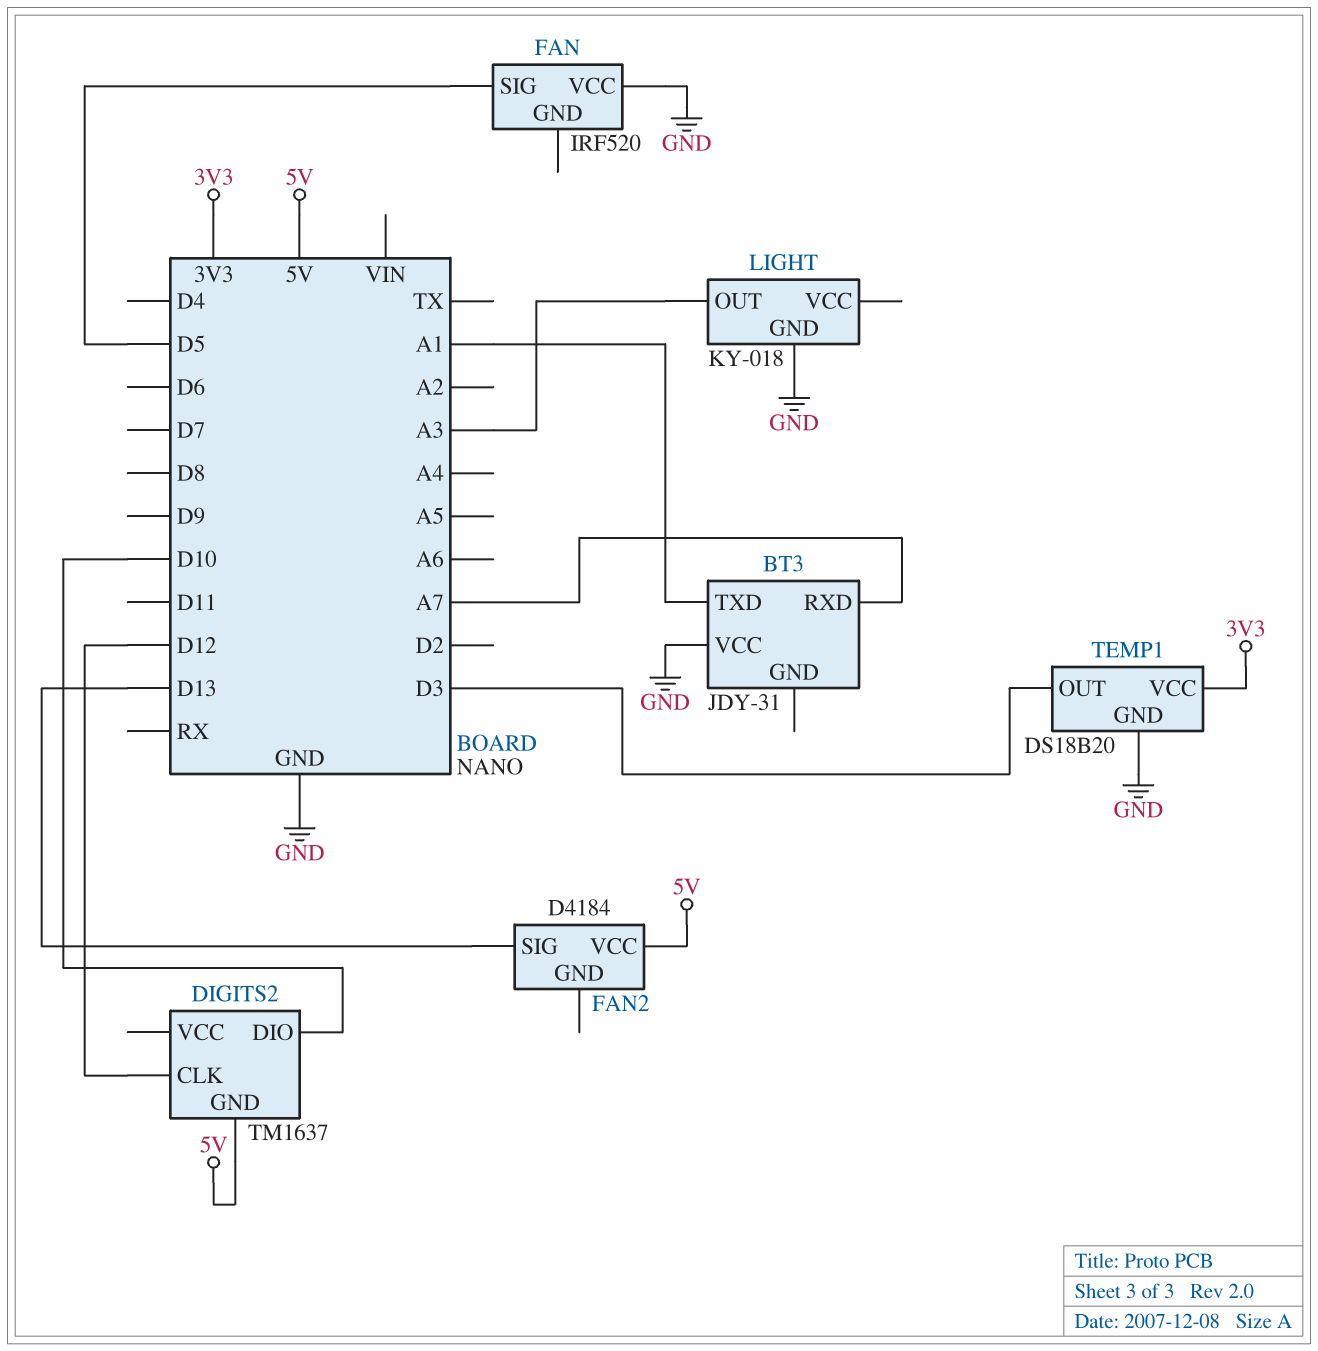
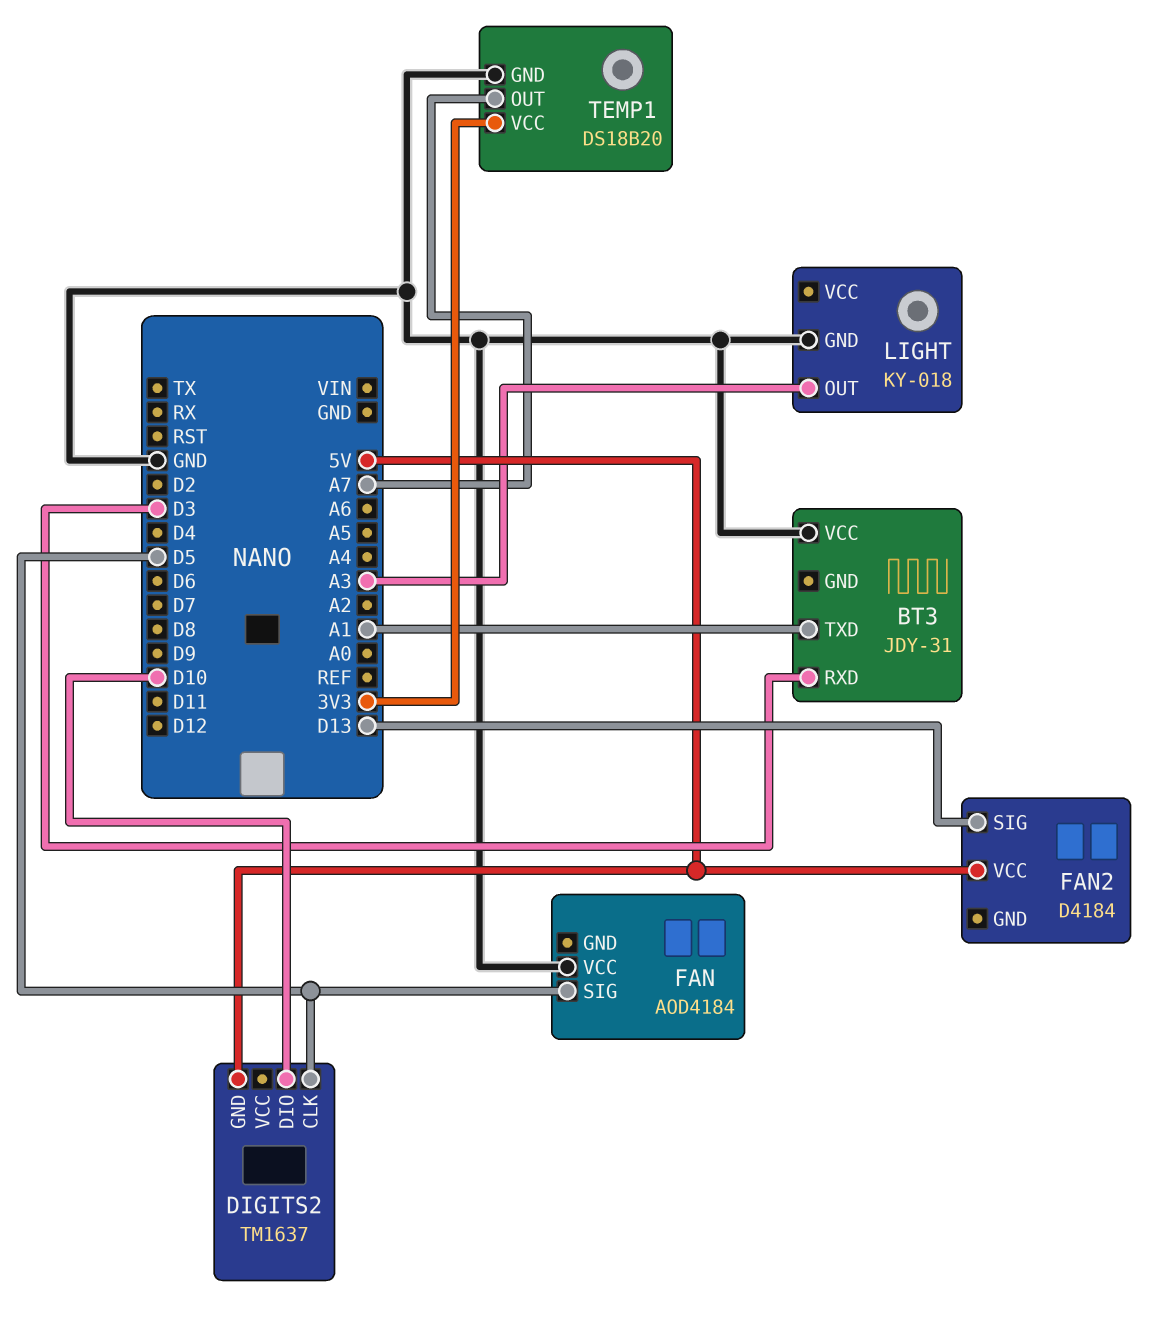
BT3 pin RXD: A7 -> D3
DIGITS2 pin CLK: D12 -> D5
FAN: IRF520 -> AOD4184
TEMP1 pin OUT: D3 -> A7

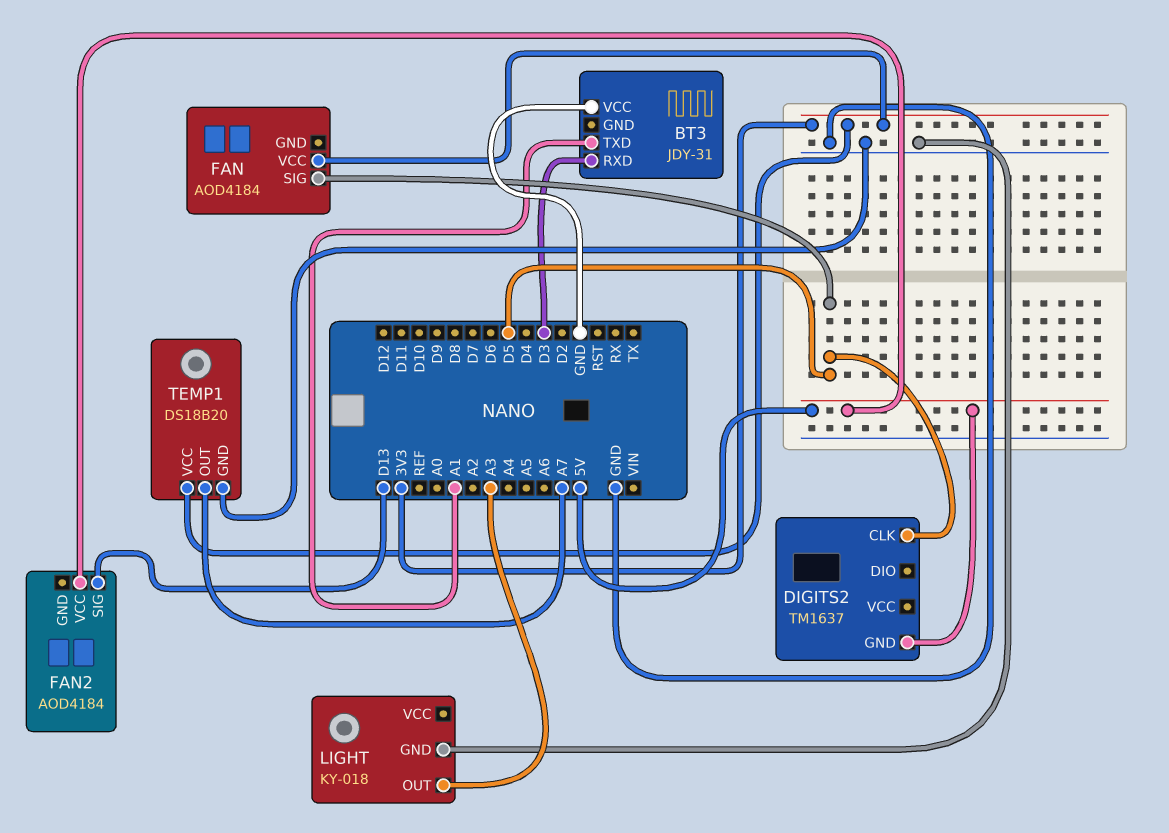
DIGITS2 pin DIO: D10 -> none
FAN pin VCC: GND -> 3V3
FAN2: D4184 -> AOD4184

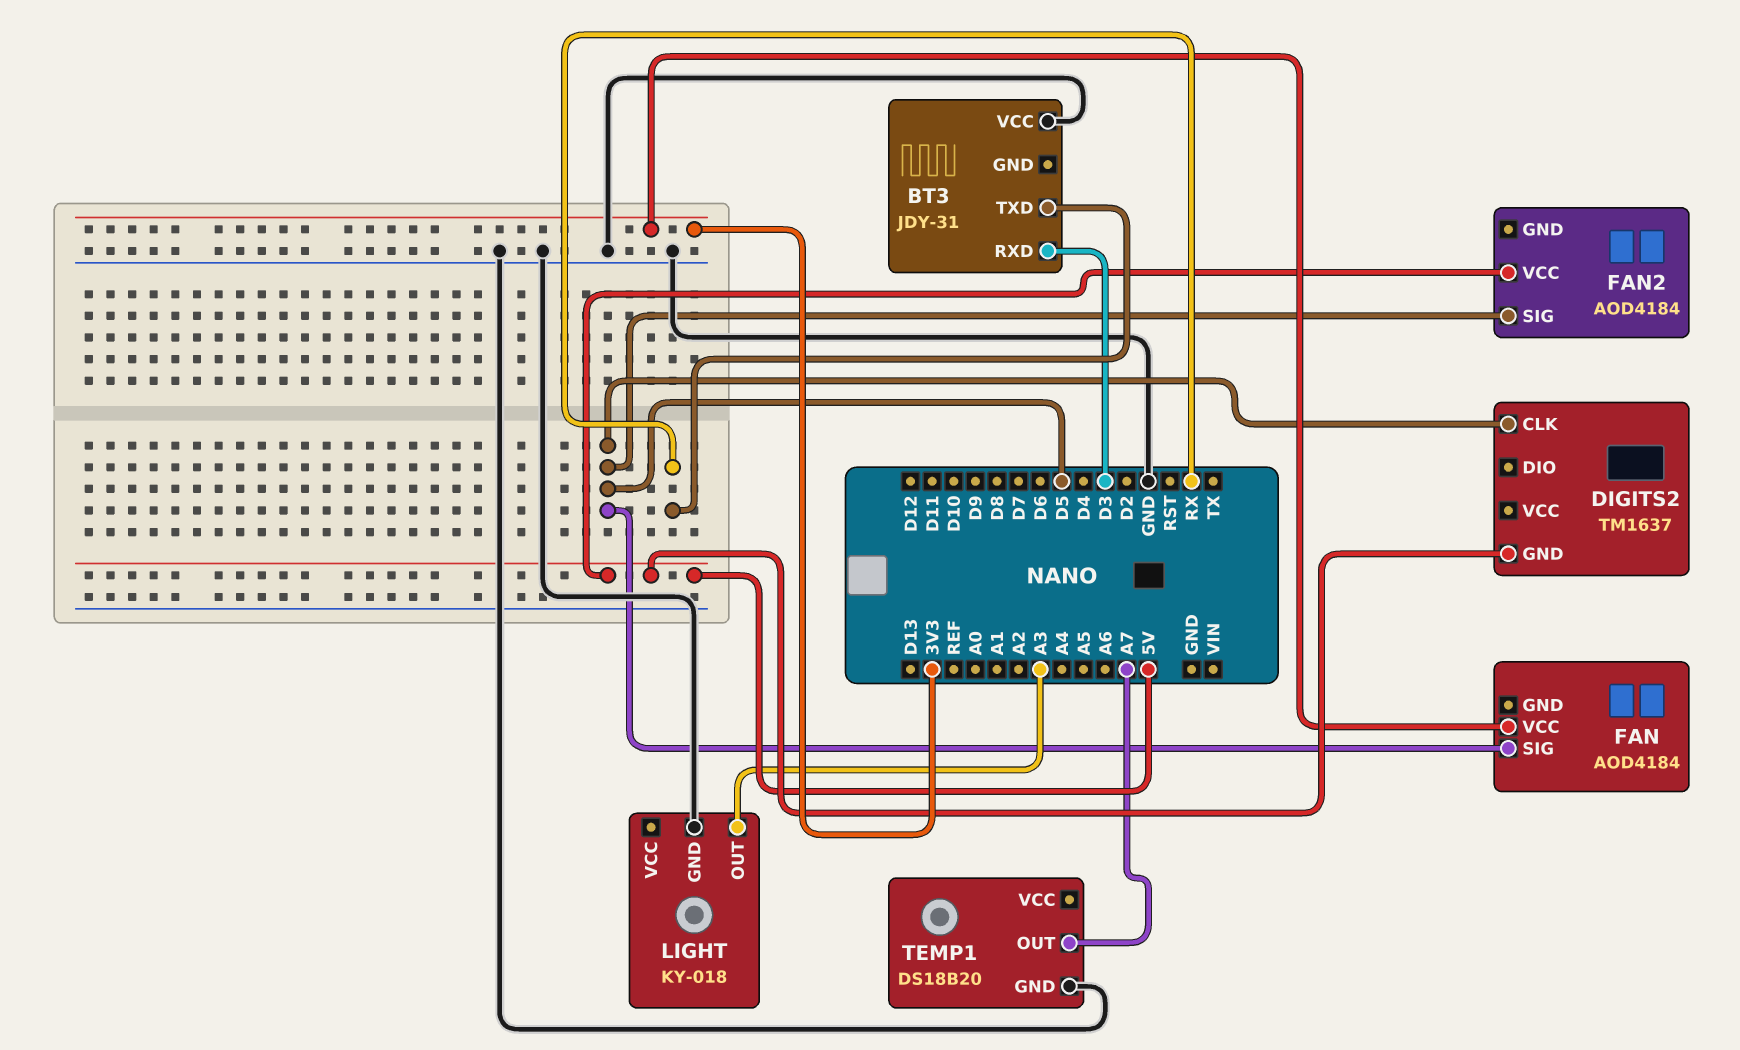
BT3 pin TXD: A1 -> RX
FAN2 pin SIG: D13 -> D5
TEMP1 pin VCC: 3V3 -> none

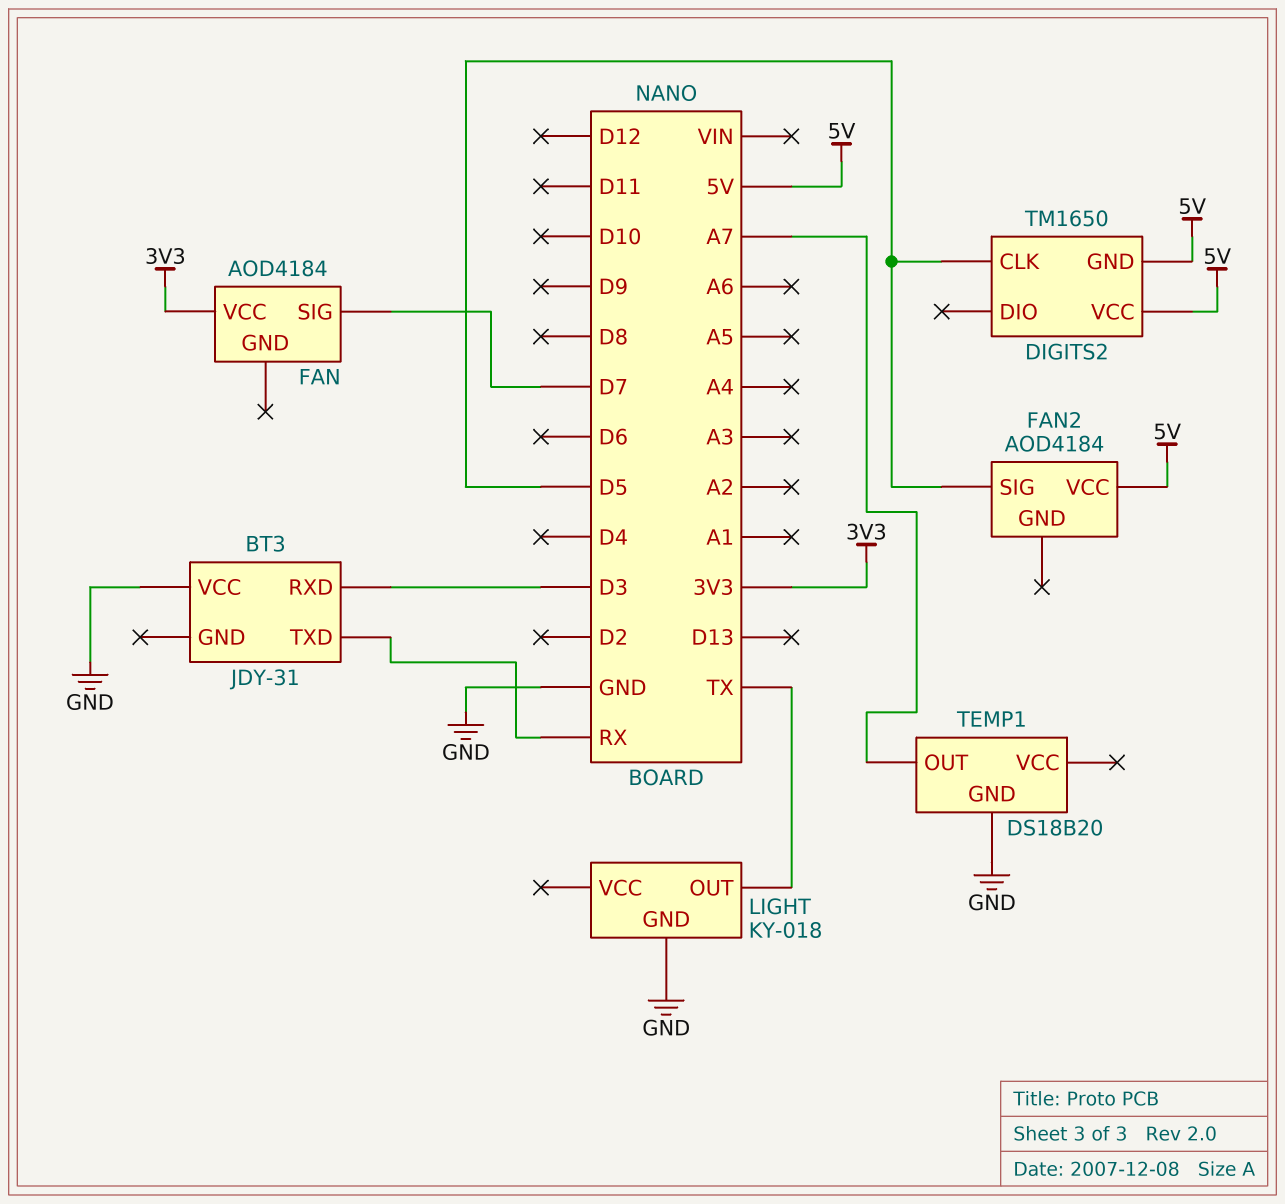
DIGITS2: TM1637 -> TM1650
DIGITS2 pin VCC: none -> 5V
FAN pin SIG: D5 -> D7
LIGHT pin OUT: A3 -> TX

